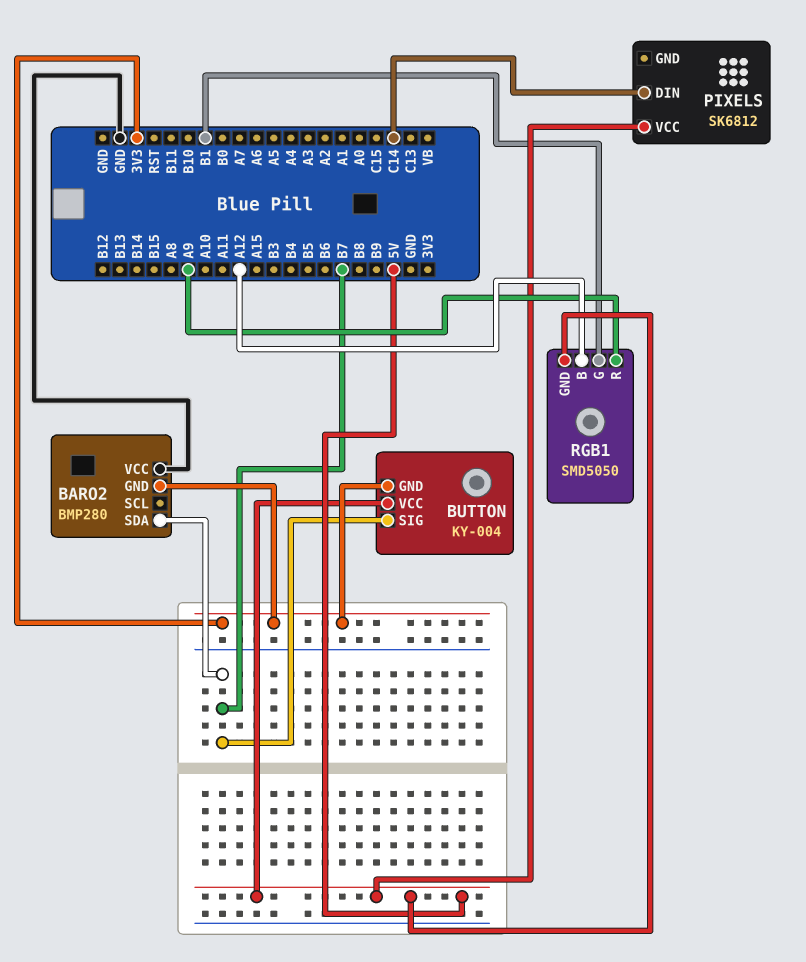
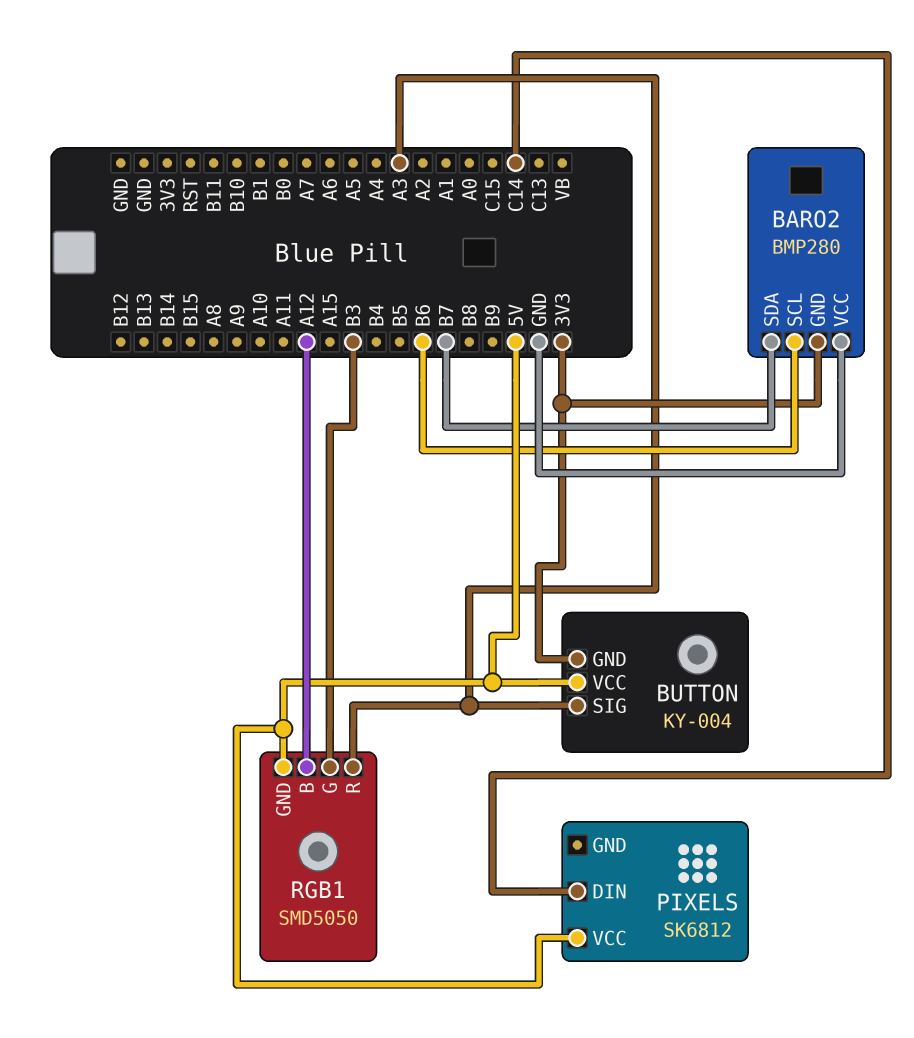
BARO2 pin SCL: none -> B6
BUTTON pin SIG: B7 -> A3
RGB1 pin G: B1 -> B3
RGB1 pin R: A9 -> A3

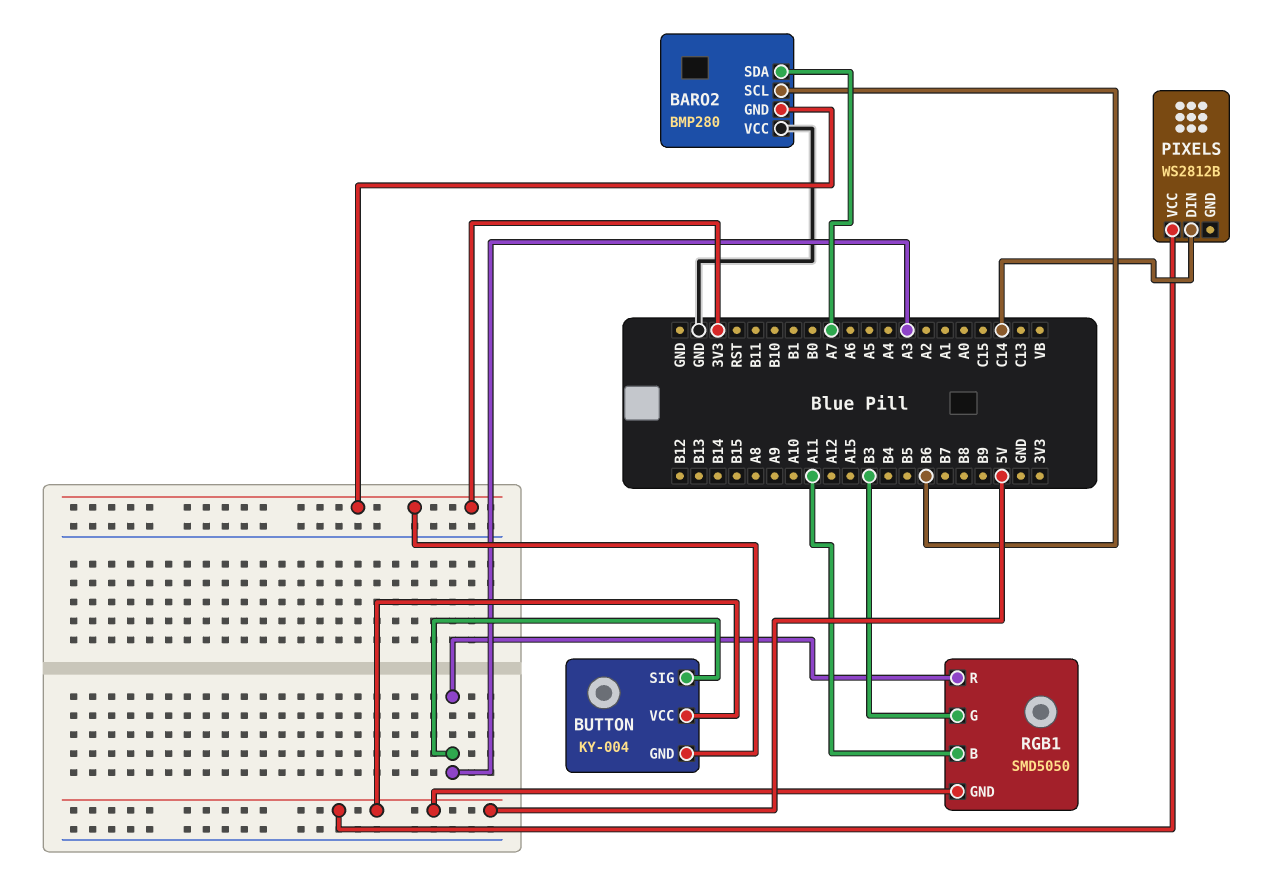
BARO2 pin SDA: B7 -> A7
PIXELS: SK6812 -> WS2812B
RGB1 pin B: A12 -> A11

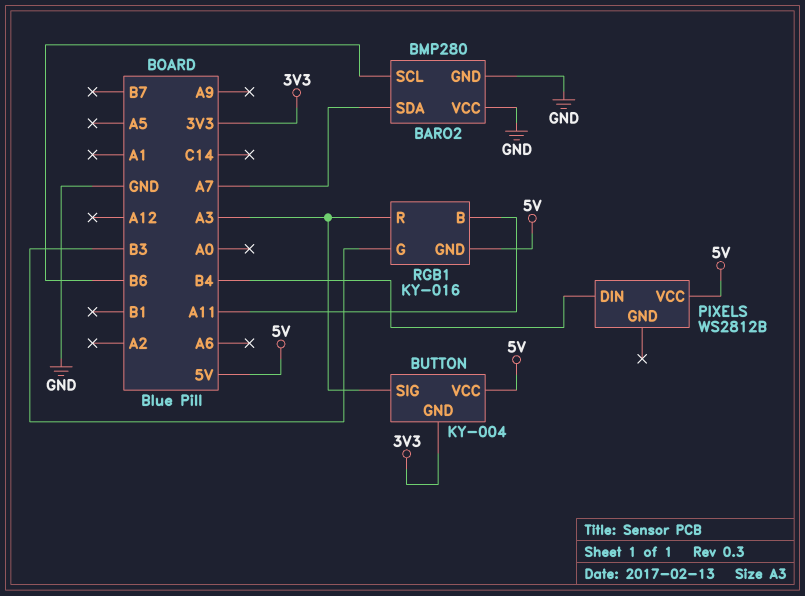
BARO2 pin GND: 3V3 -> GND
PIXELS pin DIN: C14 -> B4
RGB1: SMD5050 -> KY-016

